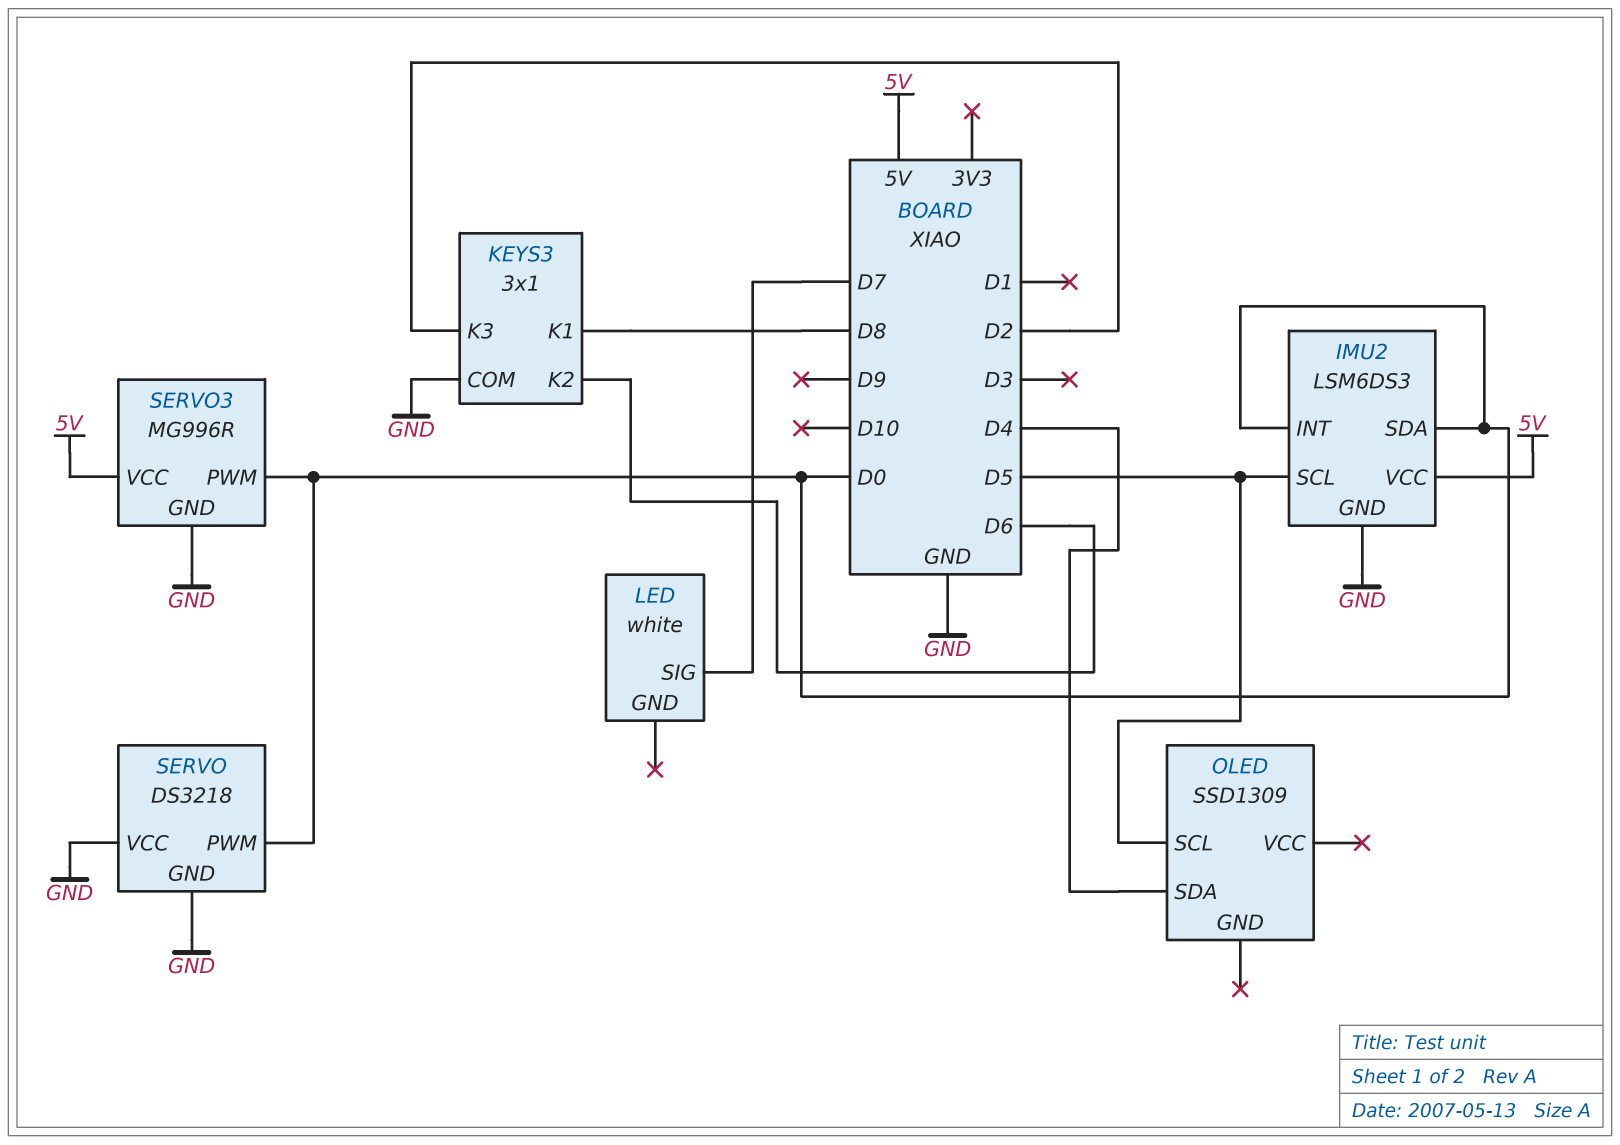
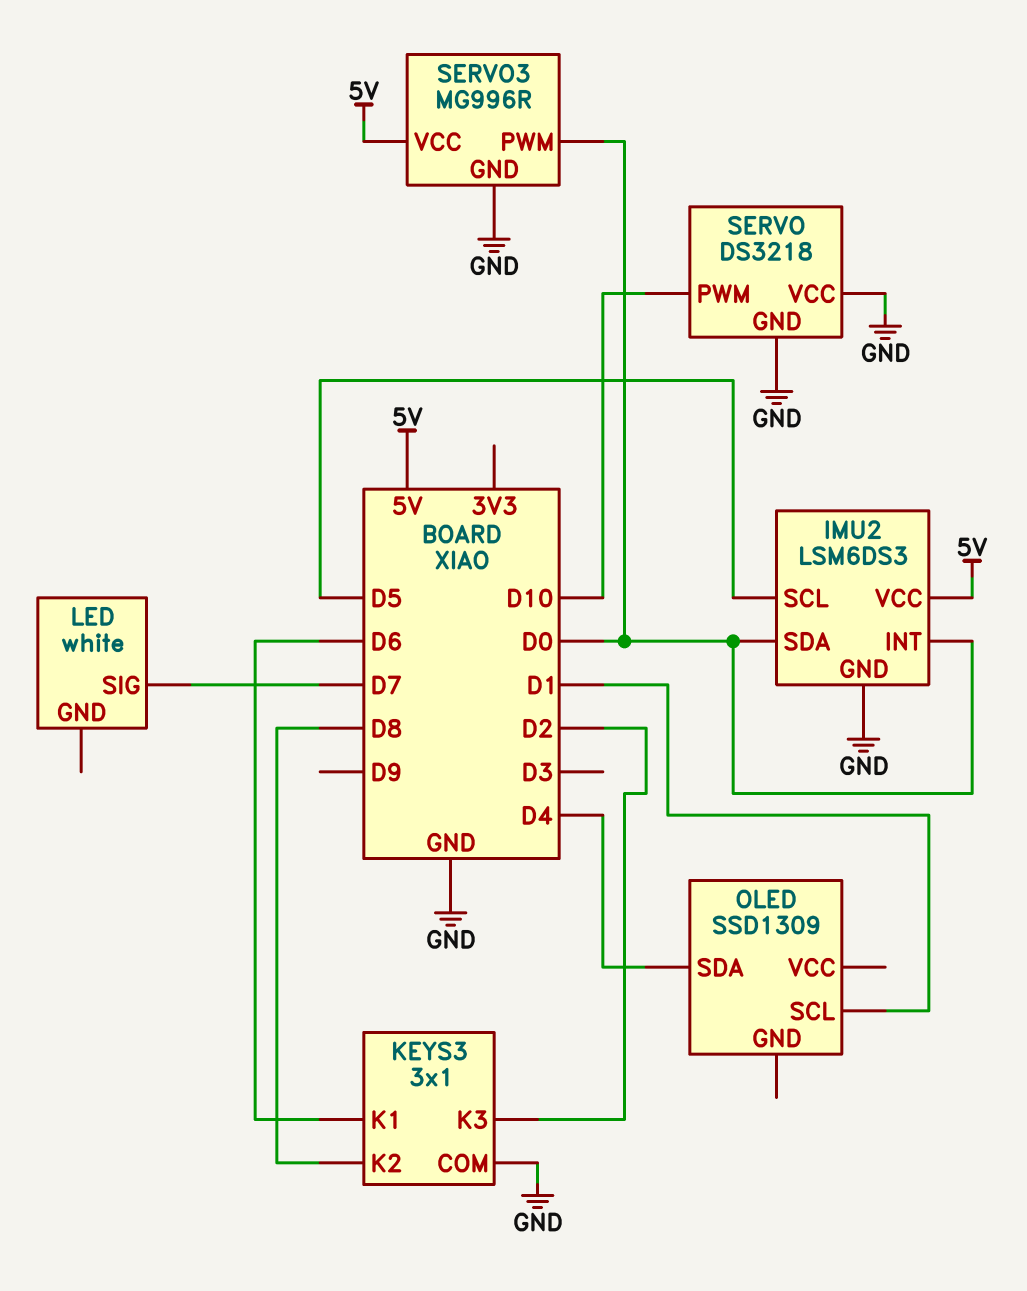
KEYS3 pin K1: D8 -> D6
KEYS3 pin K2: D6 -> D8
OLED pin SCL: D5 -> D1
SERVO pin PWM: D0 -> D10

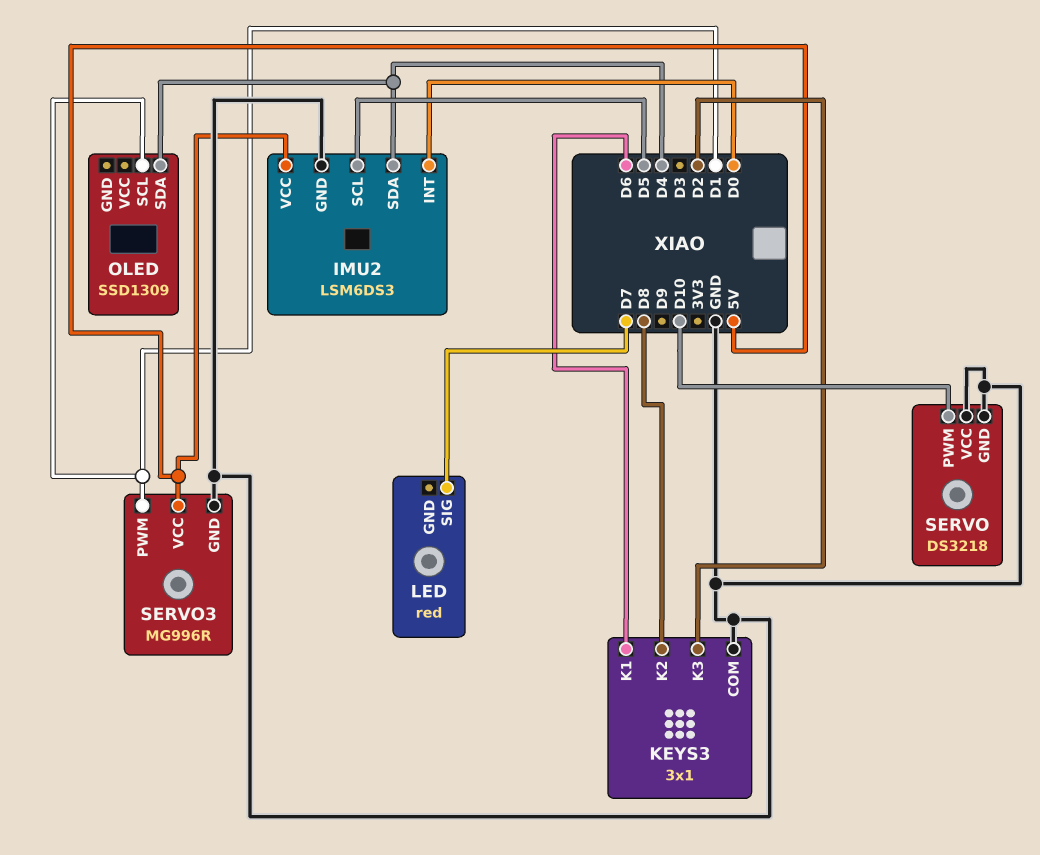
IMU2 pin SDA: D0 -> D4
LED: white -> red
SERVO3 pin PWM: D0 -> D1

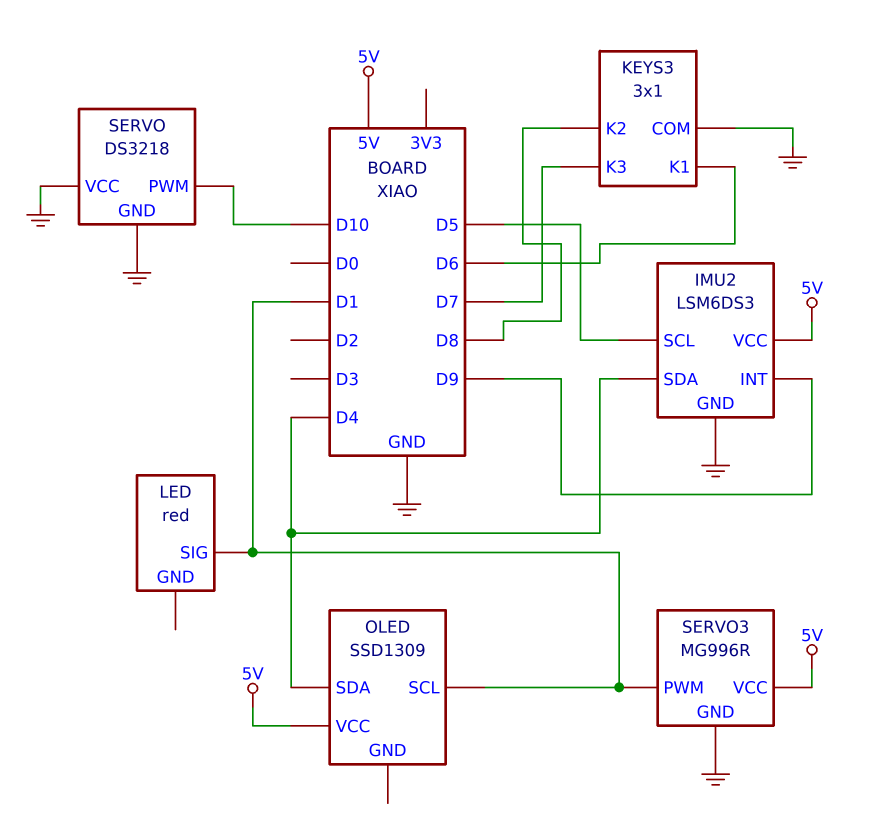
IMU2 pin INT: D0 -> D9
KEYS3 pin K3: D2 -> D7
LED pin SIG: D7 -> D1
OLED pin VCC: none -> 5V

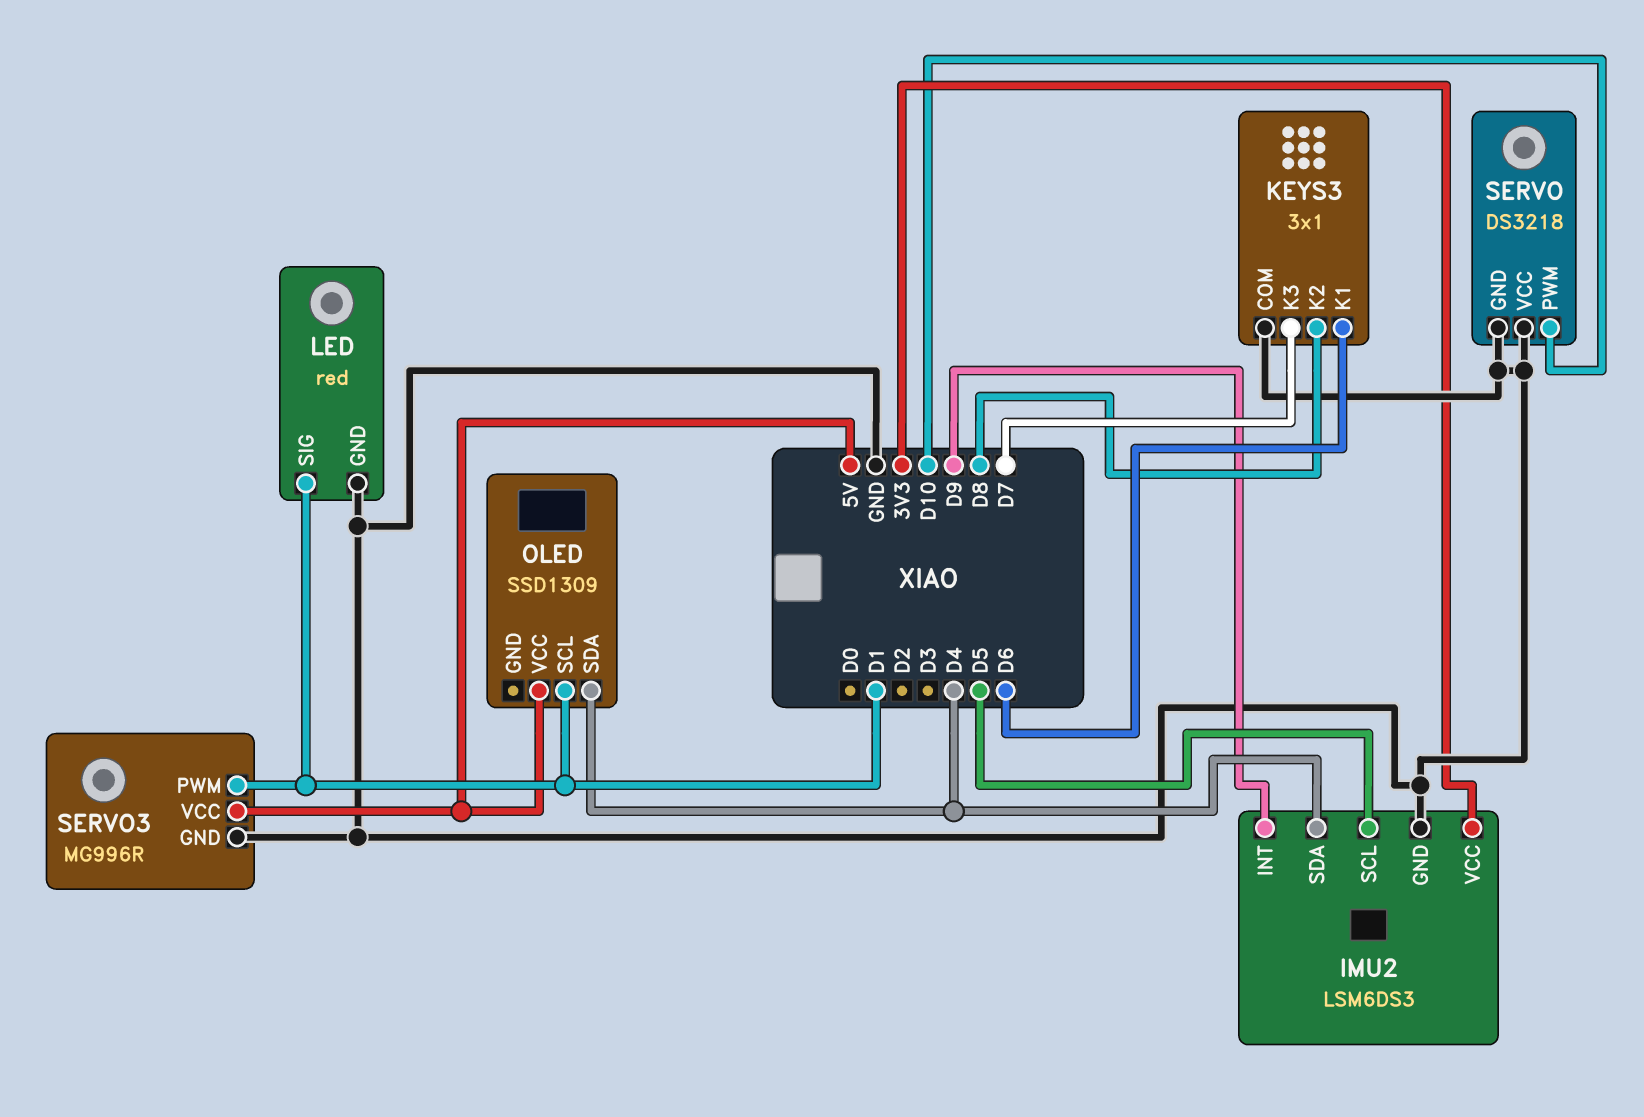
IMU2 pin VCC: 5V -> 3V3
LED pin GND: none -> GND

